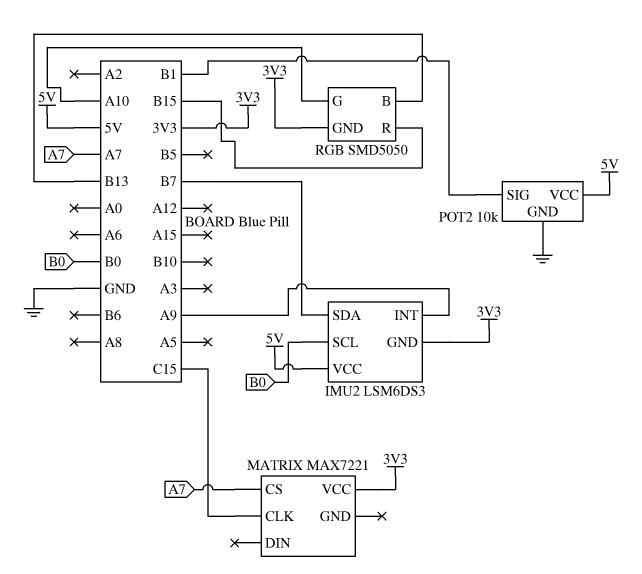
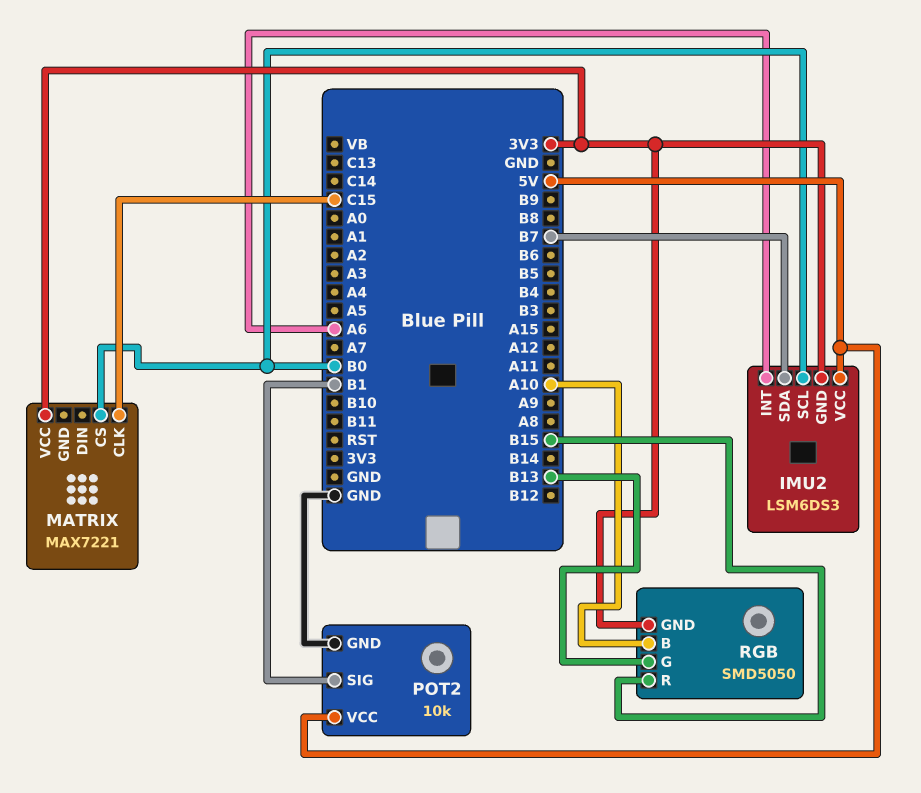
IMU2 pin INT: A9 -> A6
MATRIX pin CS: A7 -> B0
RGB pin B: B13 -> A10
RGB pin G: A10 -> B13

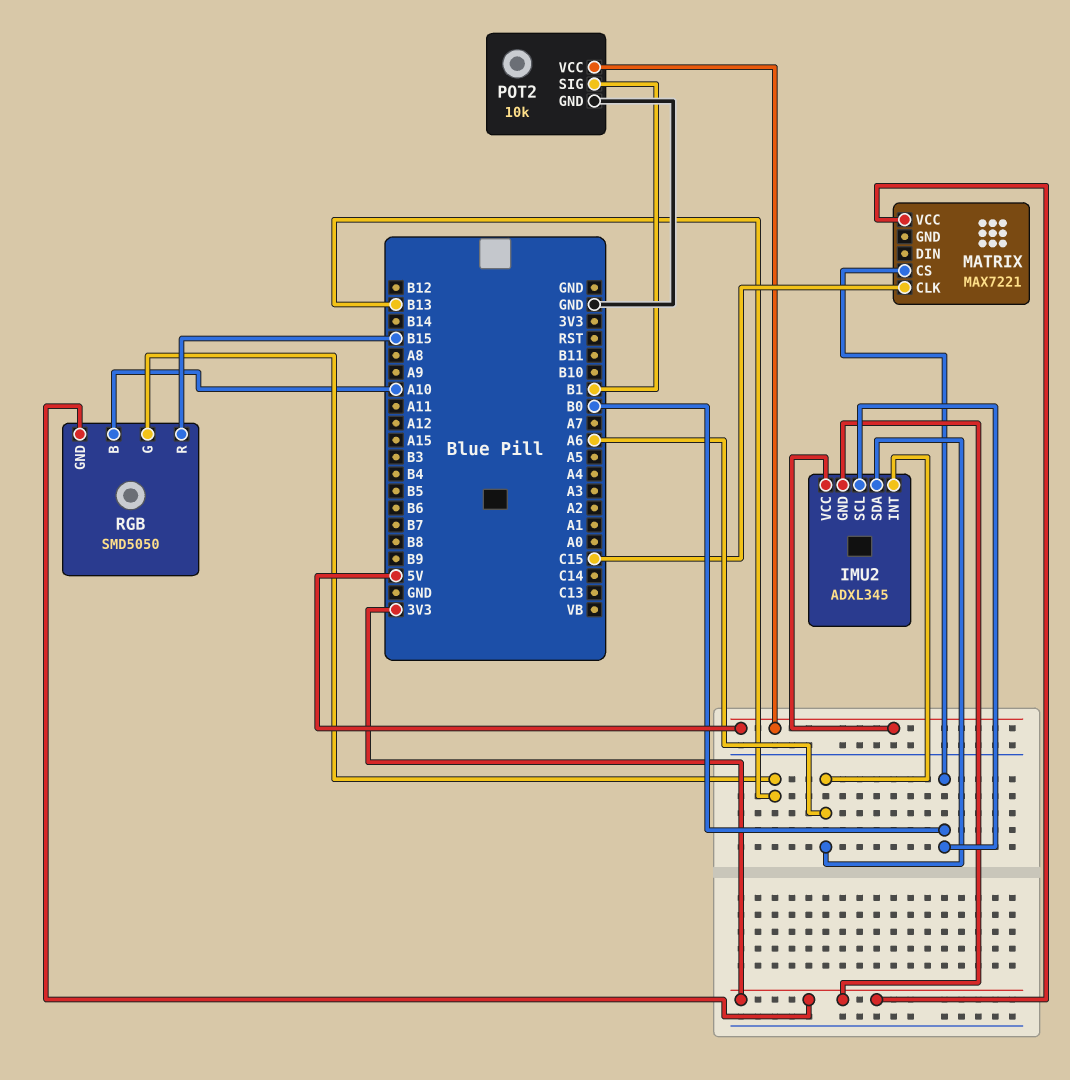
IMU2: LSM6DS3 -> ADXL345
IMU2 pin SDA: B7 -> A6

